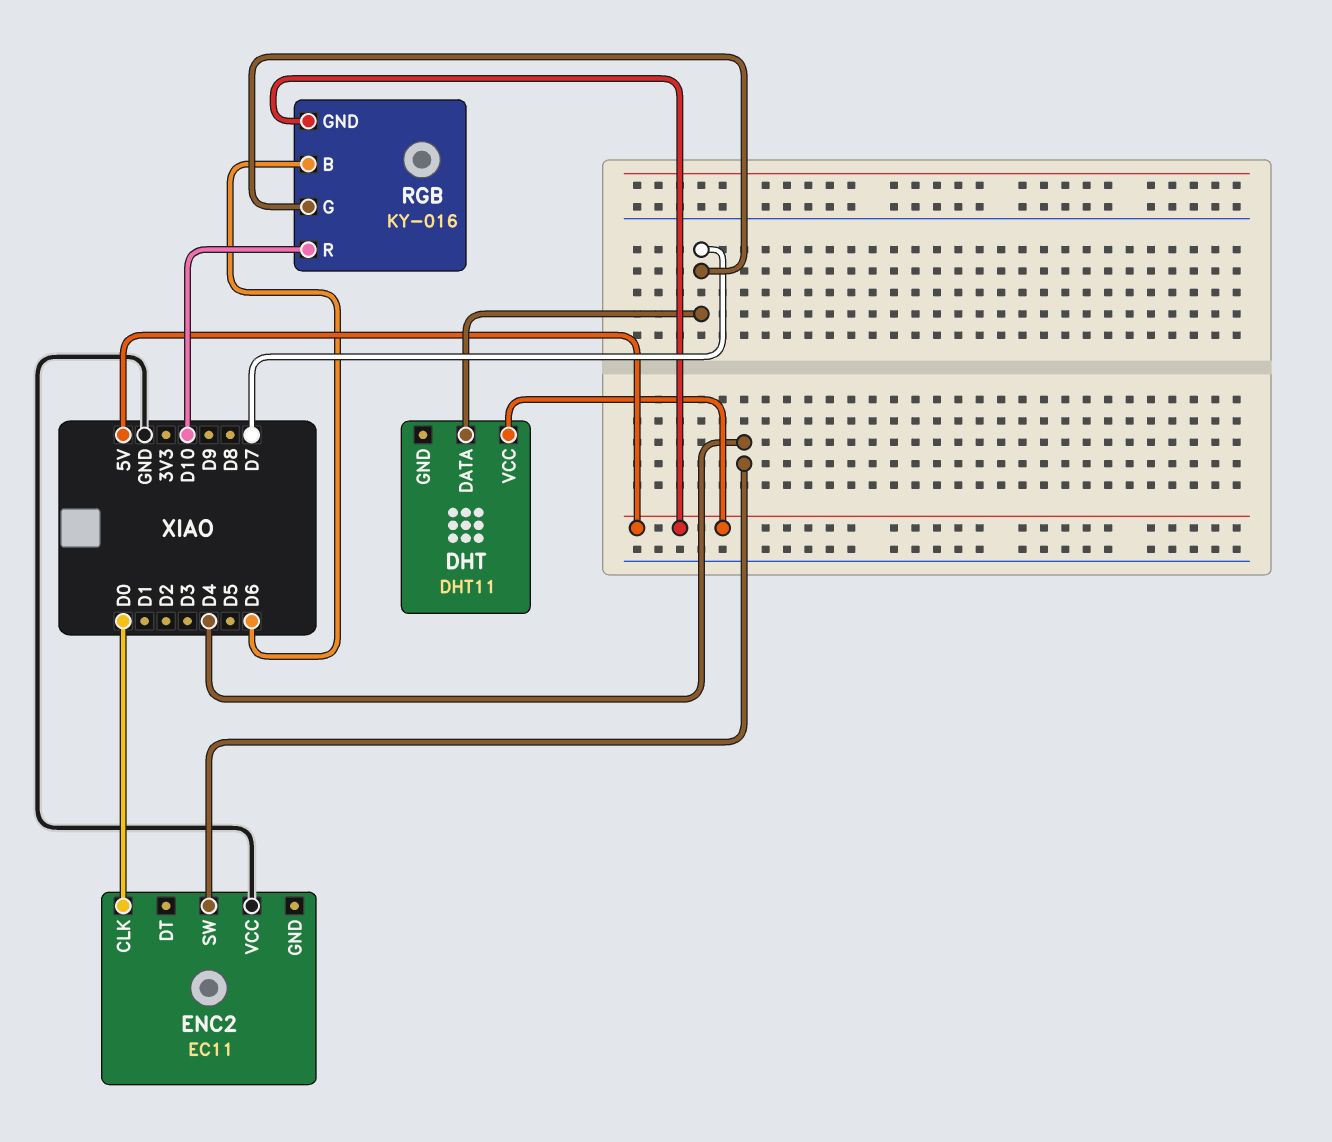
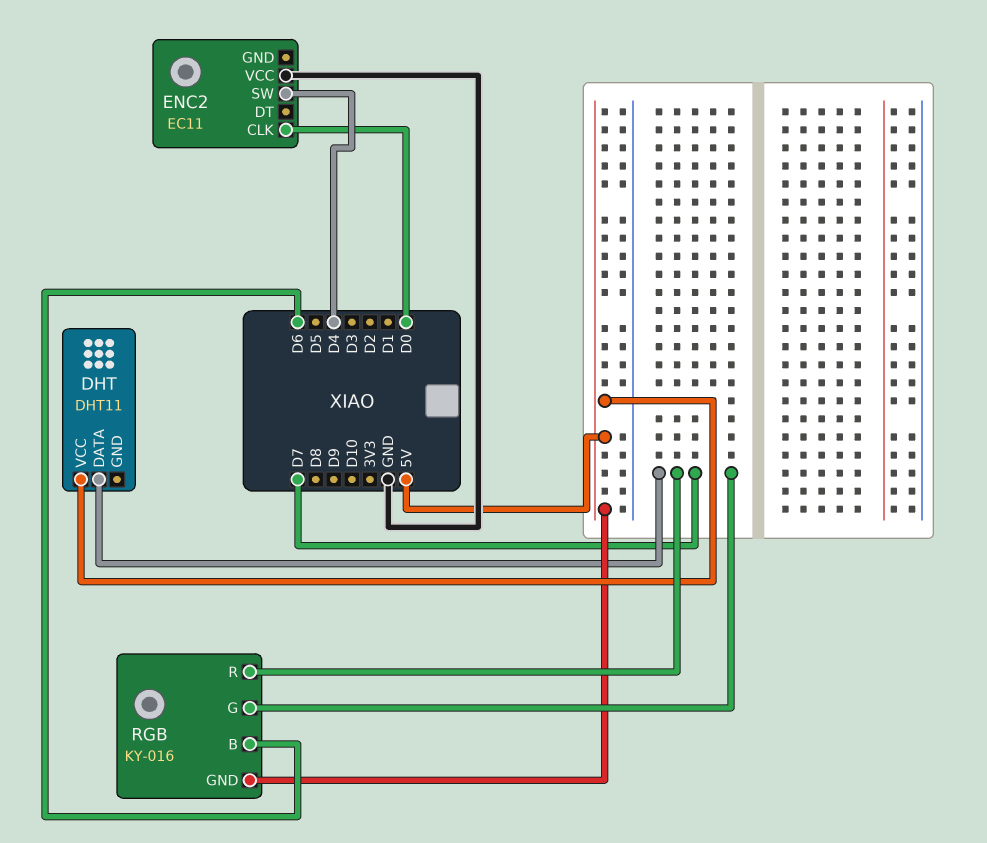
RGB pin R: D10 -> D7

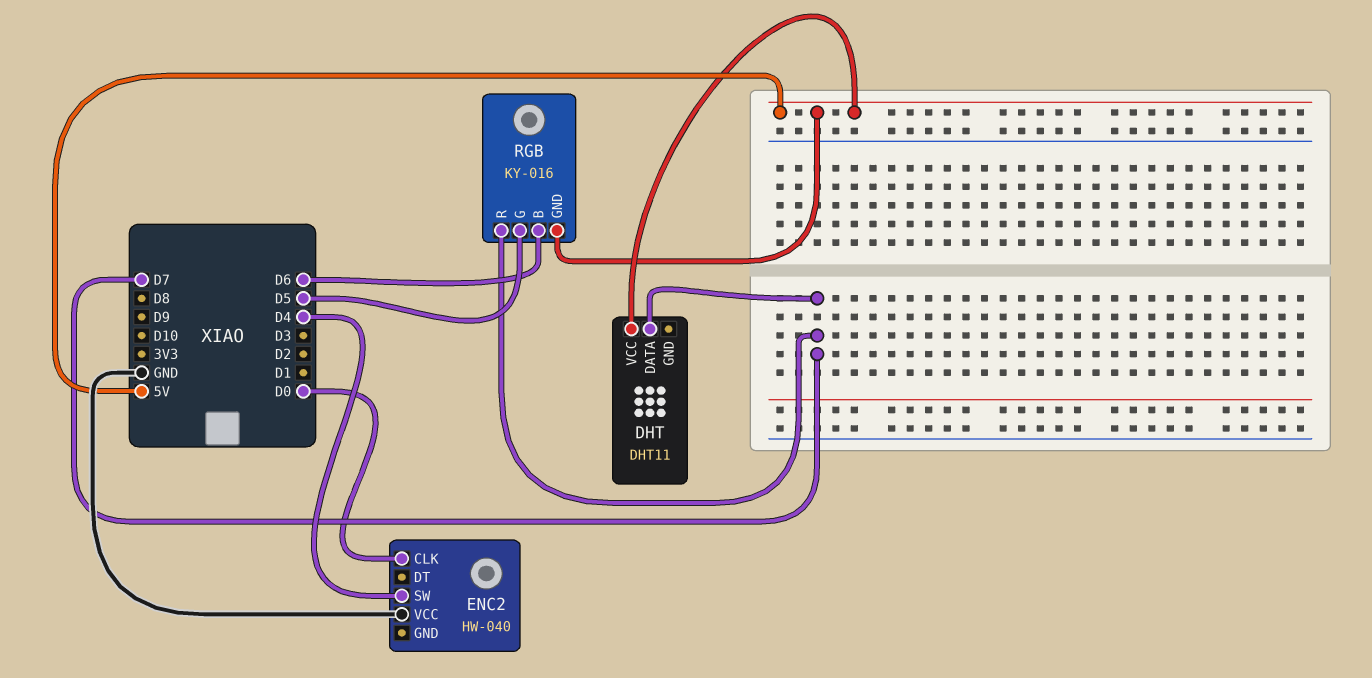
ENC2: EC11 -> HW-040
RGB pin G: D7 -> D5

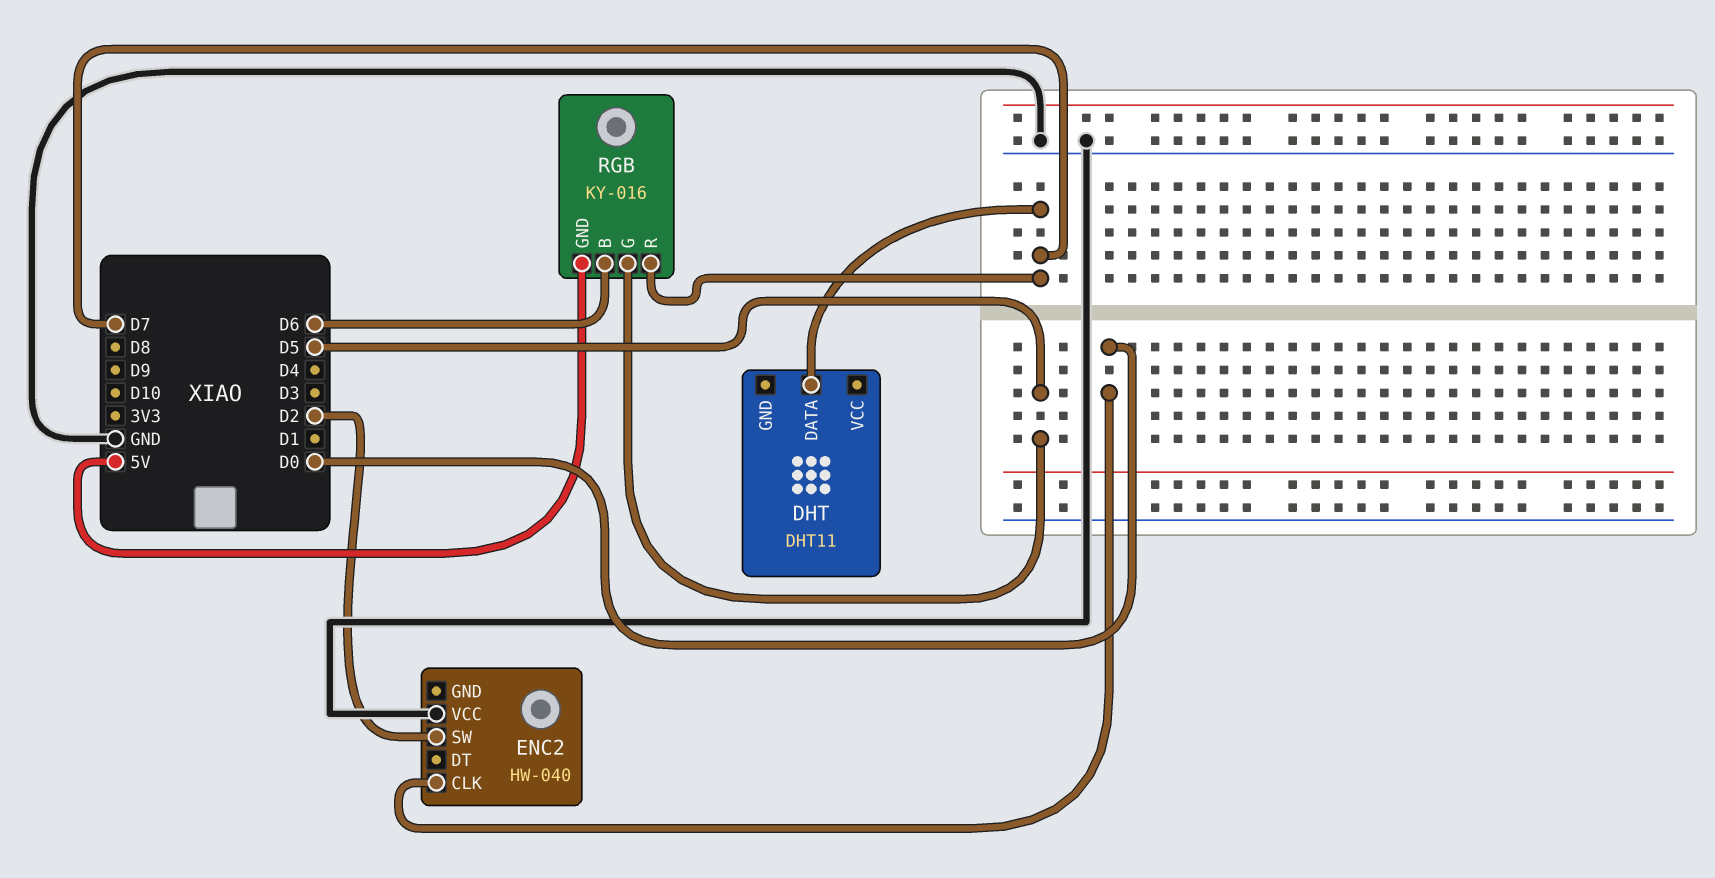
DHT pin VCC: 5V -> none
ENC2 pin SW: D4 -> D2

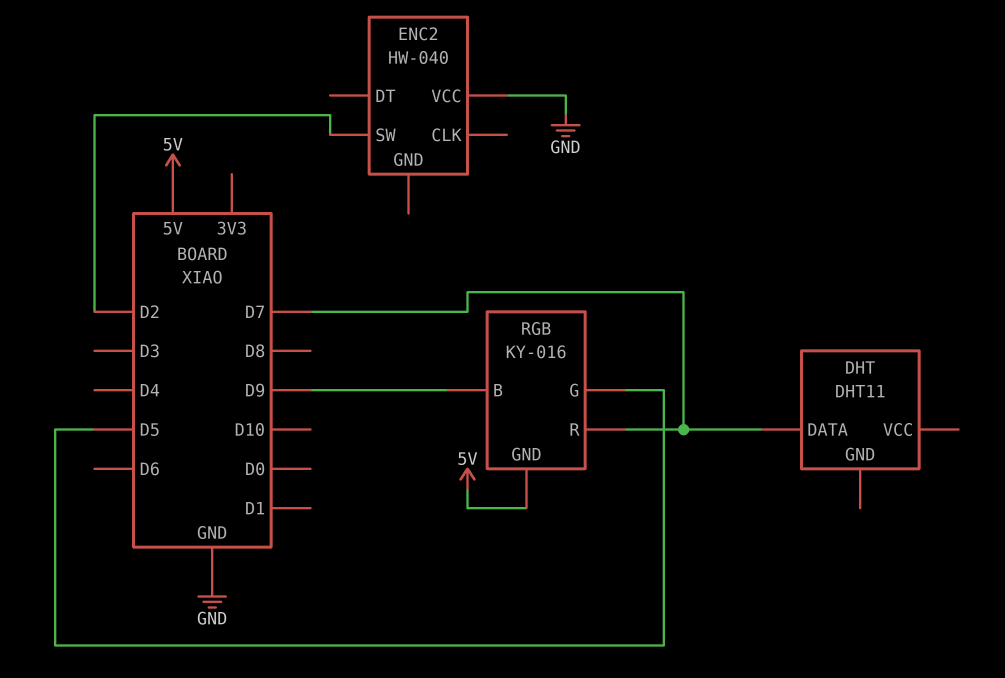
ENC2 pin CLK: D0 -> none
RGB pin B: D6 -> D9

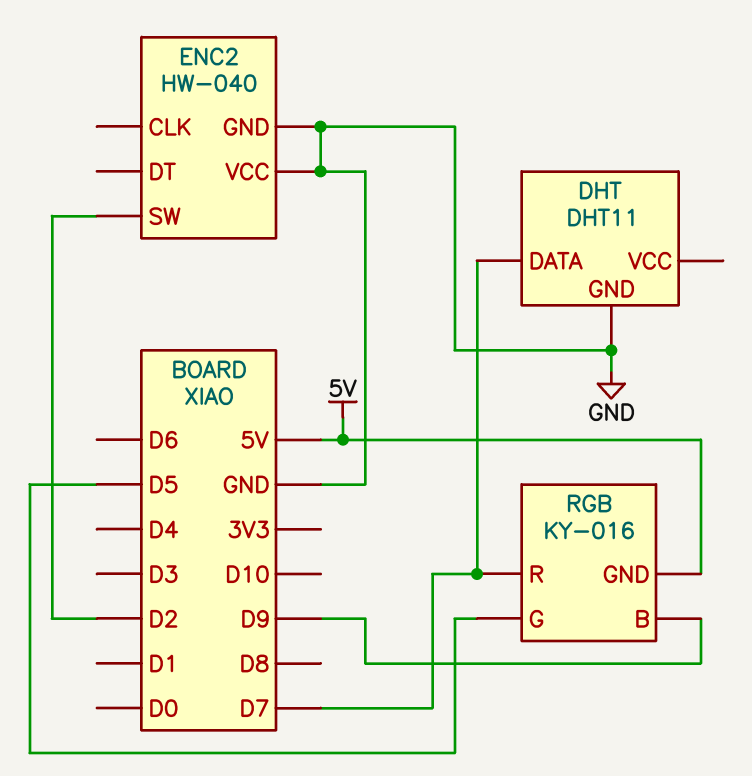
DHT pin GND: none -> GND
ENC2 pin GND: none -> GND

